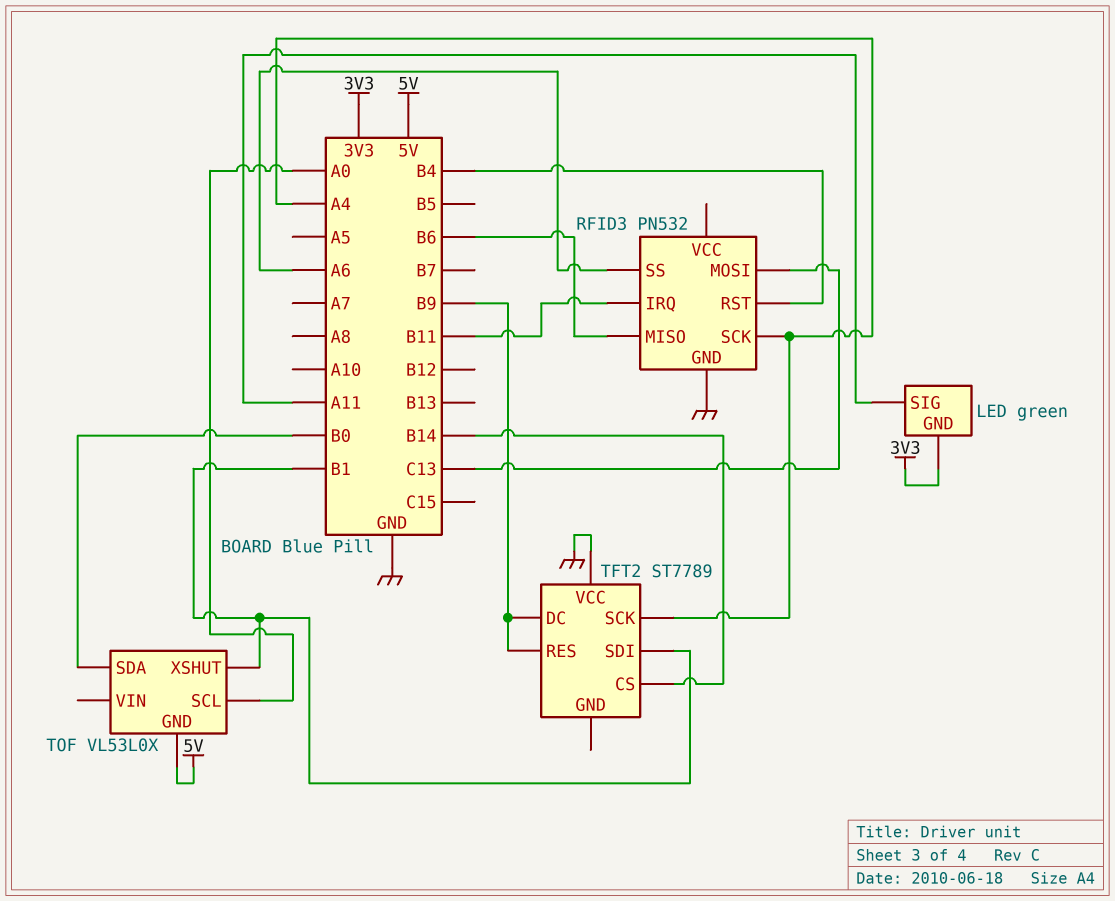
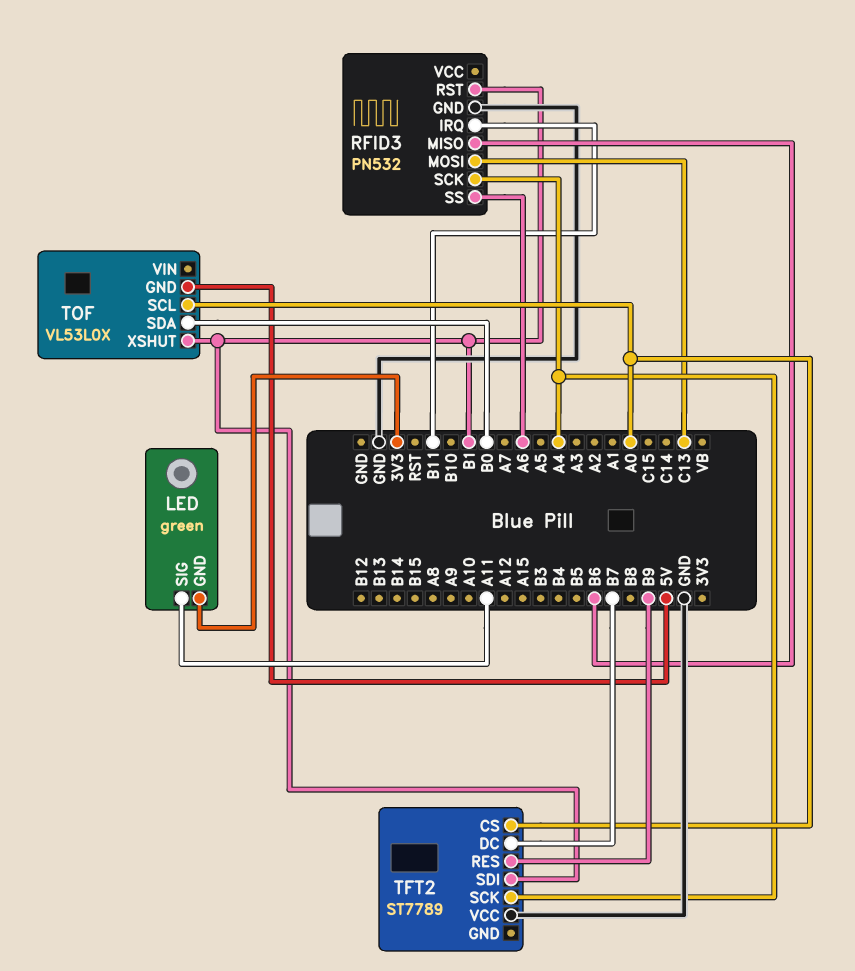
RFID3 pin RST: B4 -> B1
TFT2 pin CS: B14 -> A0
TFT2 pin DC: B9 -> B7

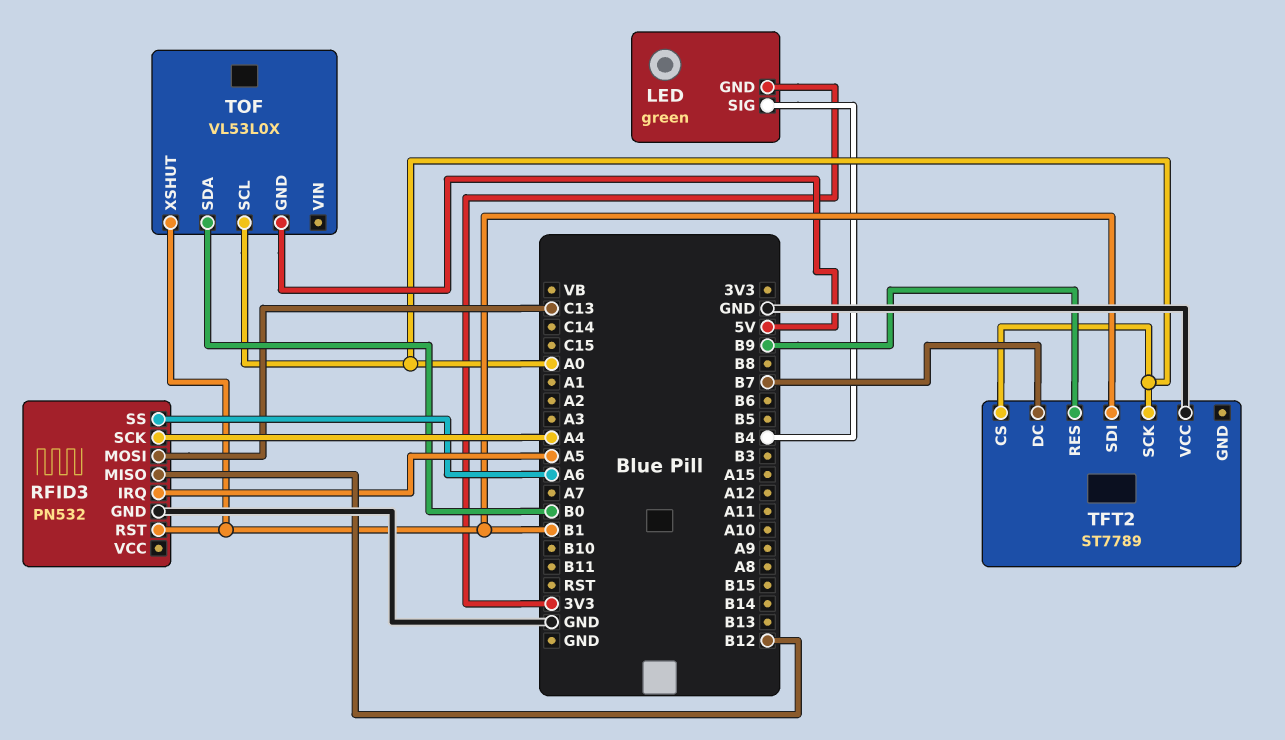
LED pin SIG: A11 -> B4
RFID3 pin IRQ: B11 -> A5
RFID3 pin MISO: B6 -> B12
TFT2 pin SCK: A4 -> A0

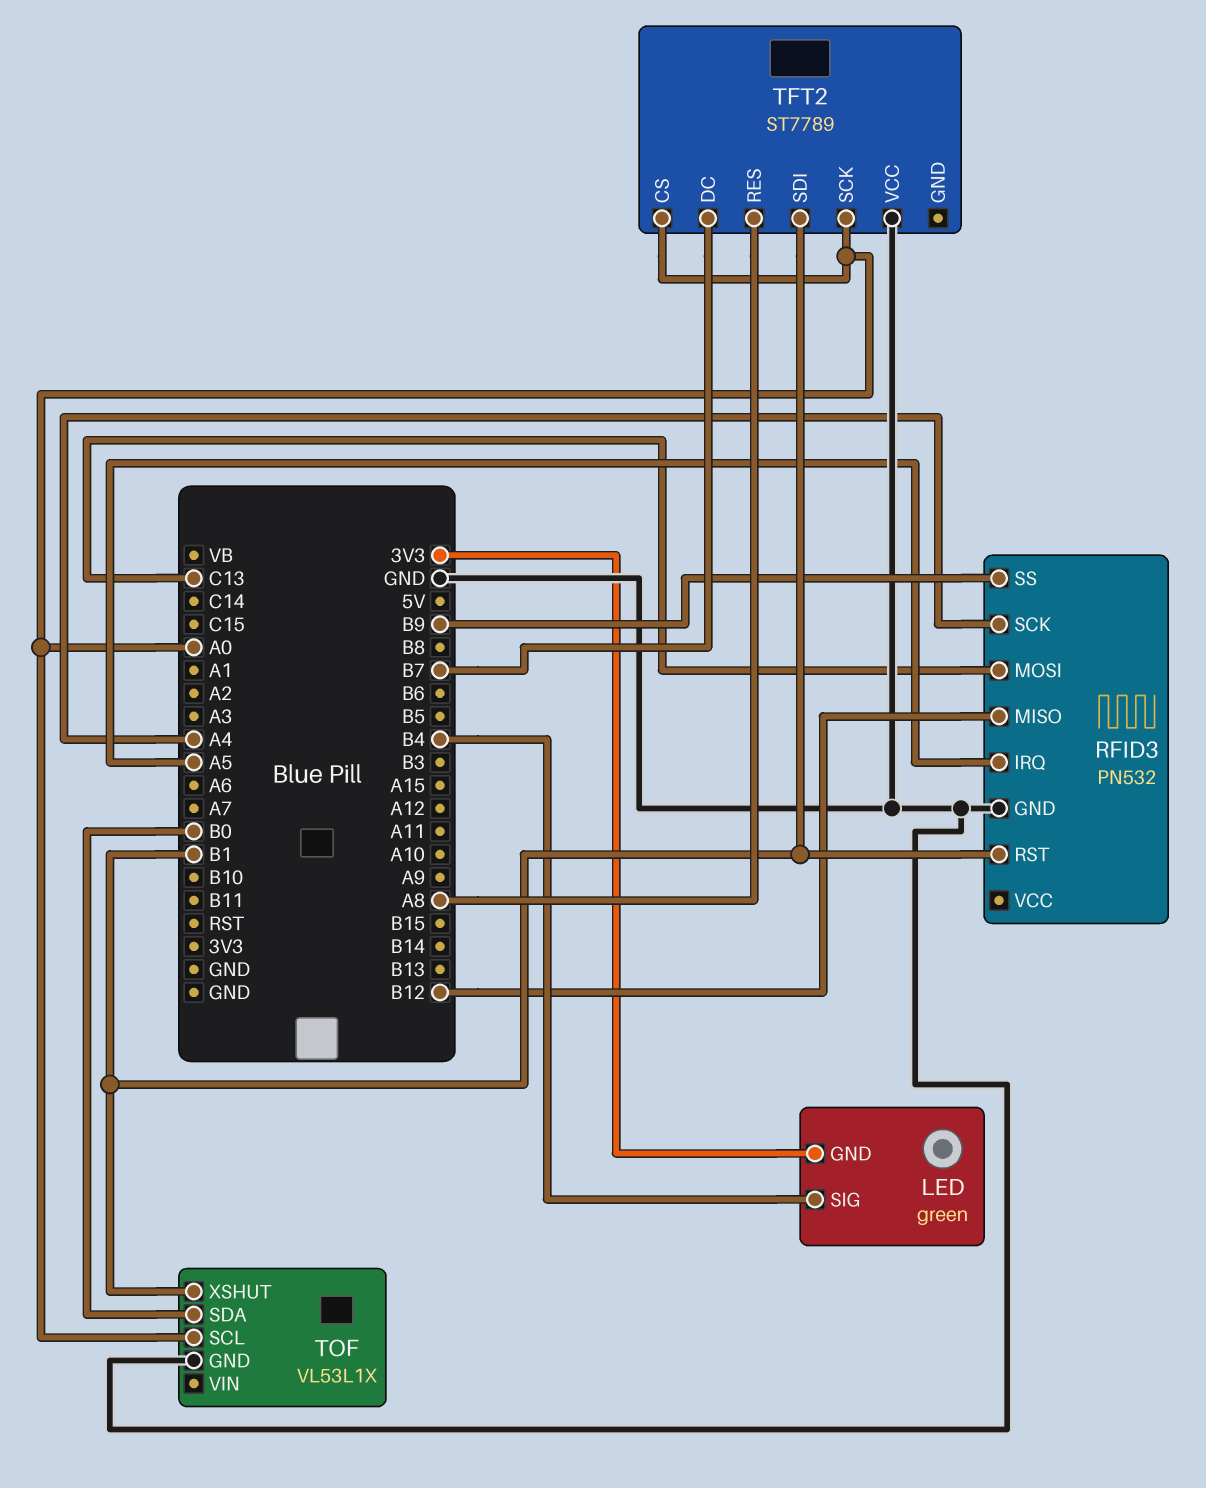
RFID3 pin SS: A6 -> B9
TFT2 pin RES: B9 -> A8
TOF: VL53L0X -> VL53L1X
TOF pin GND: 5V -> GND

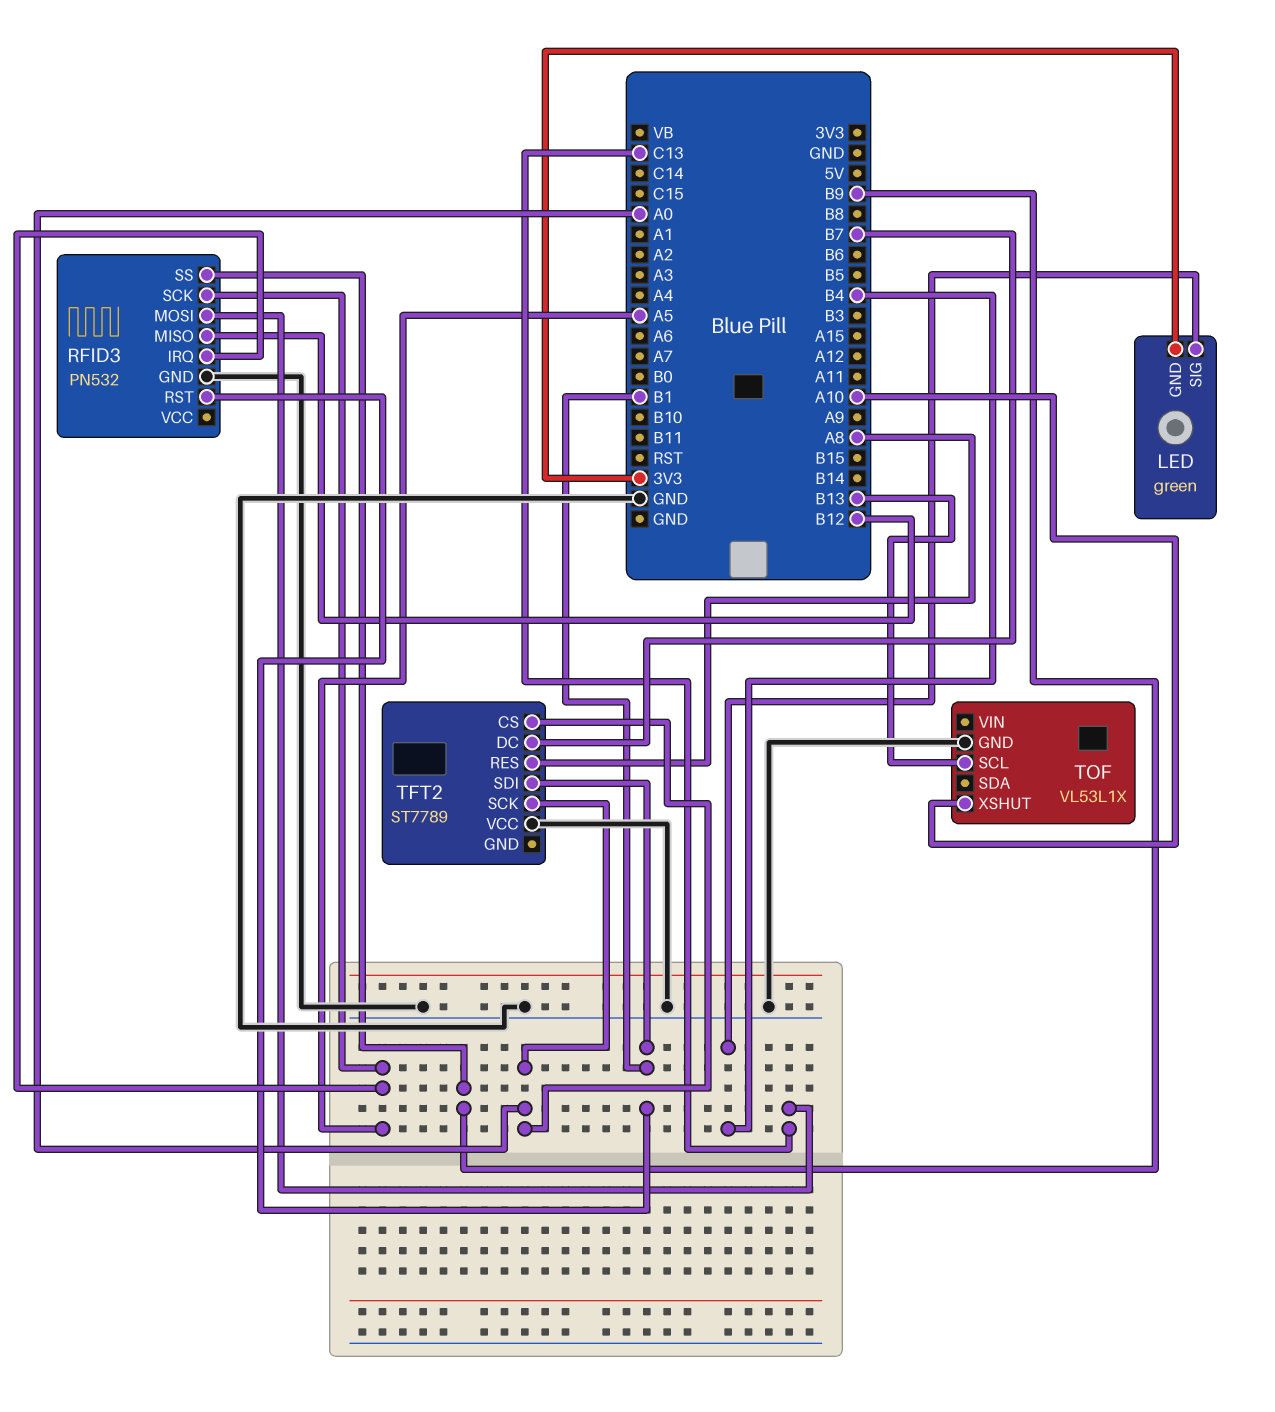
RFID3 pin SCK: A4 -> A5
TOF pin SCL: A0 -> B13
TOF pin SDA: B0 -> none
TOF pin XSHUT: B1 -> A10

